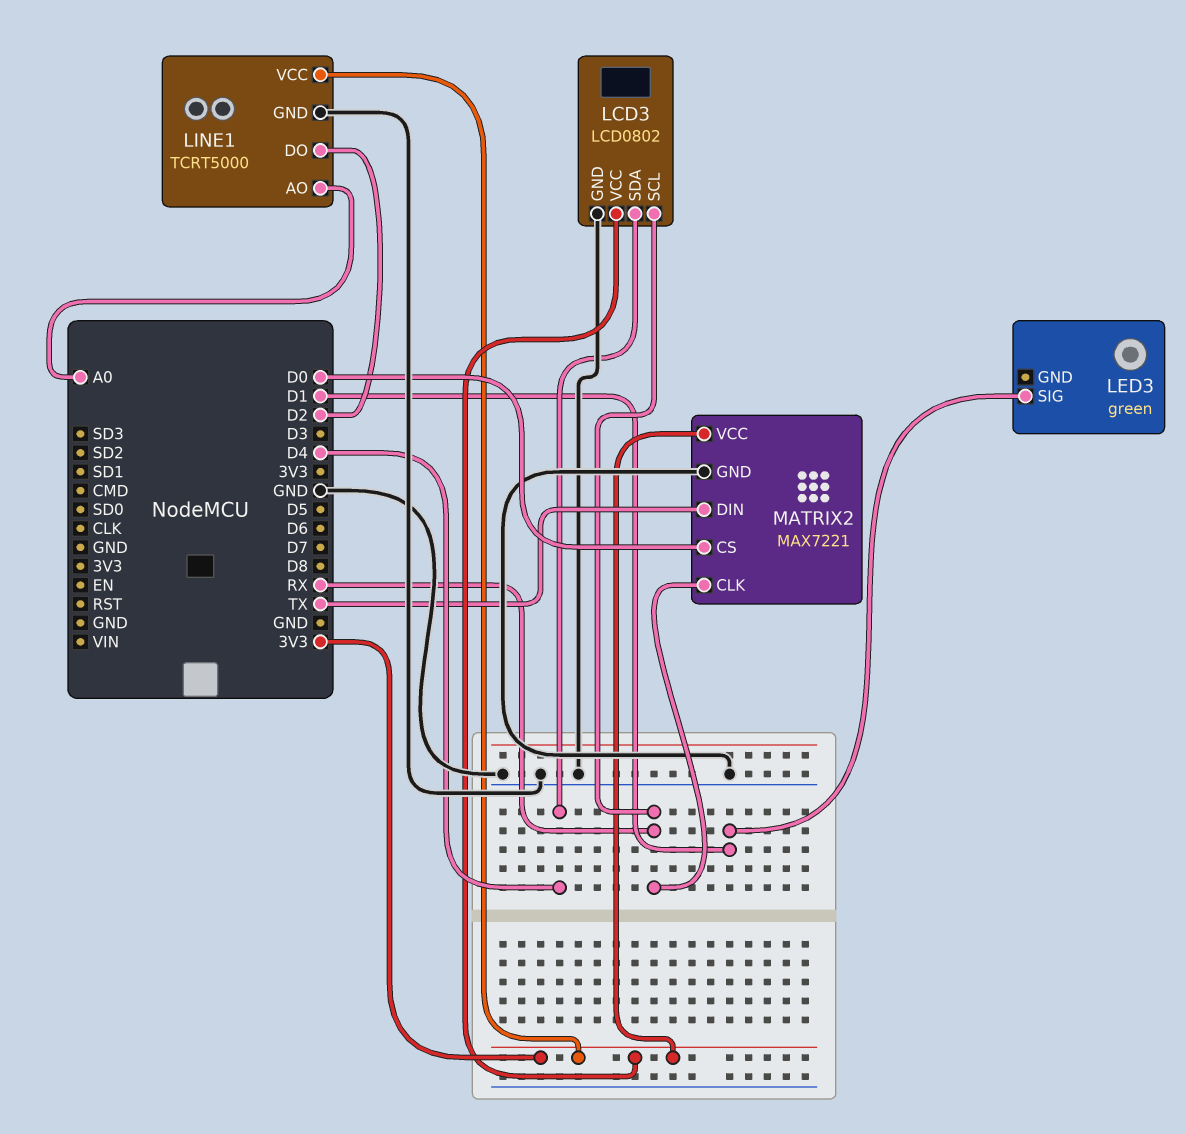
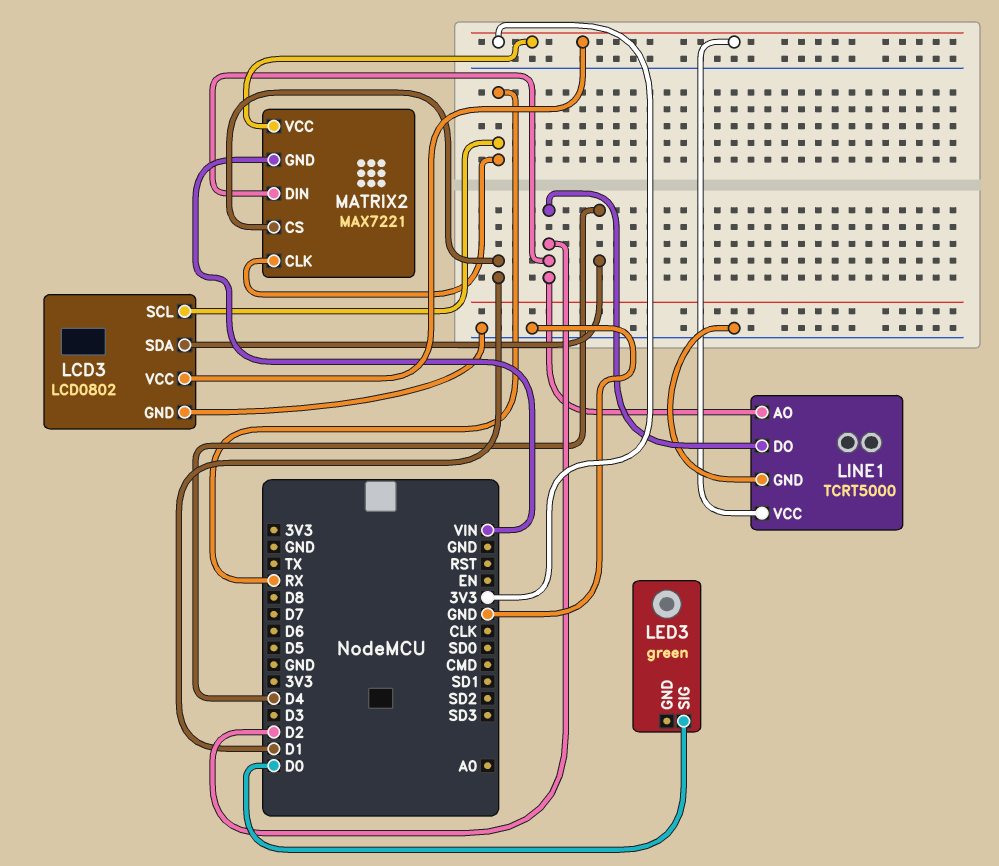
LED3 pin SIG: D1 -> D0
LINE1 pin AO: A0 -> D2
MATRIX2 pin CS: D0 -> D1
MATRIX2 pin DIN: TX -> D2
MATRIX2 pin GND: GND -> VIN

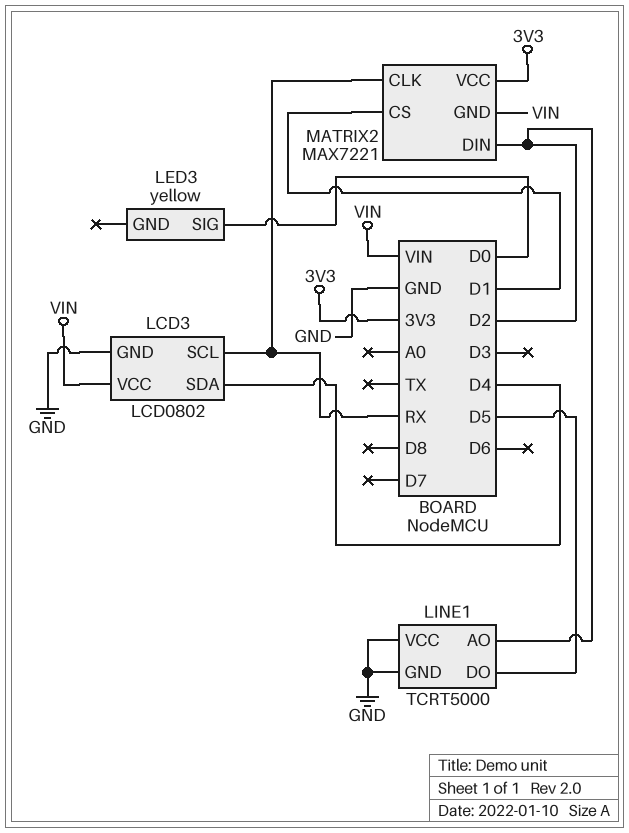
LCD3 pin VCC: 3V3 -> VIN
LED3: green -> yellow
LINE1 pin DO: D2 -> D5
LINE1 pin VCC: 3V3 -> GND

